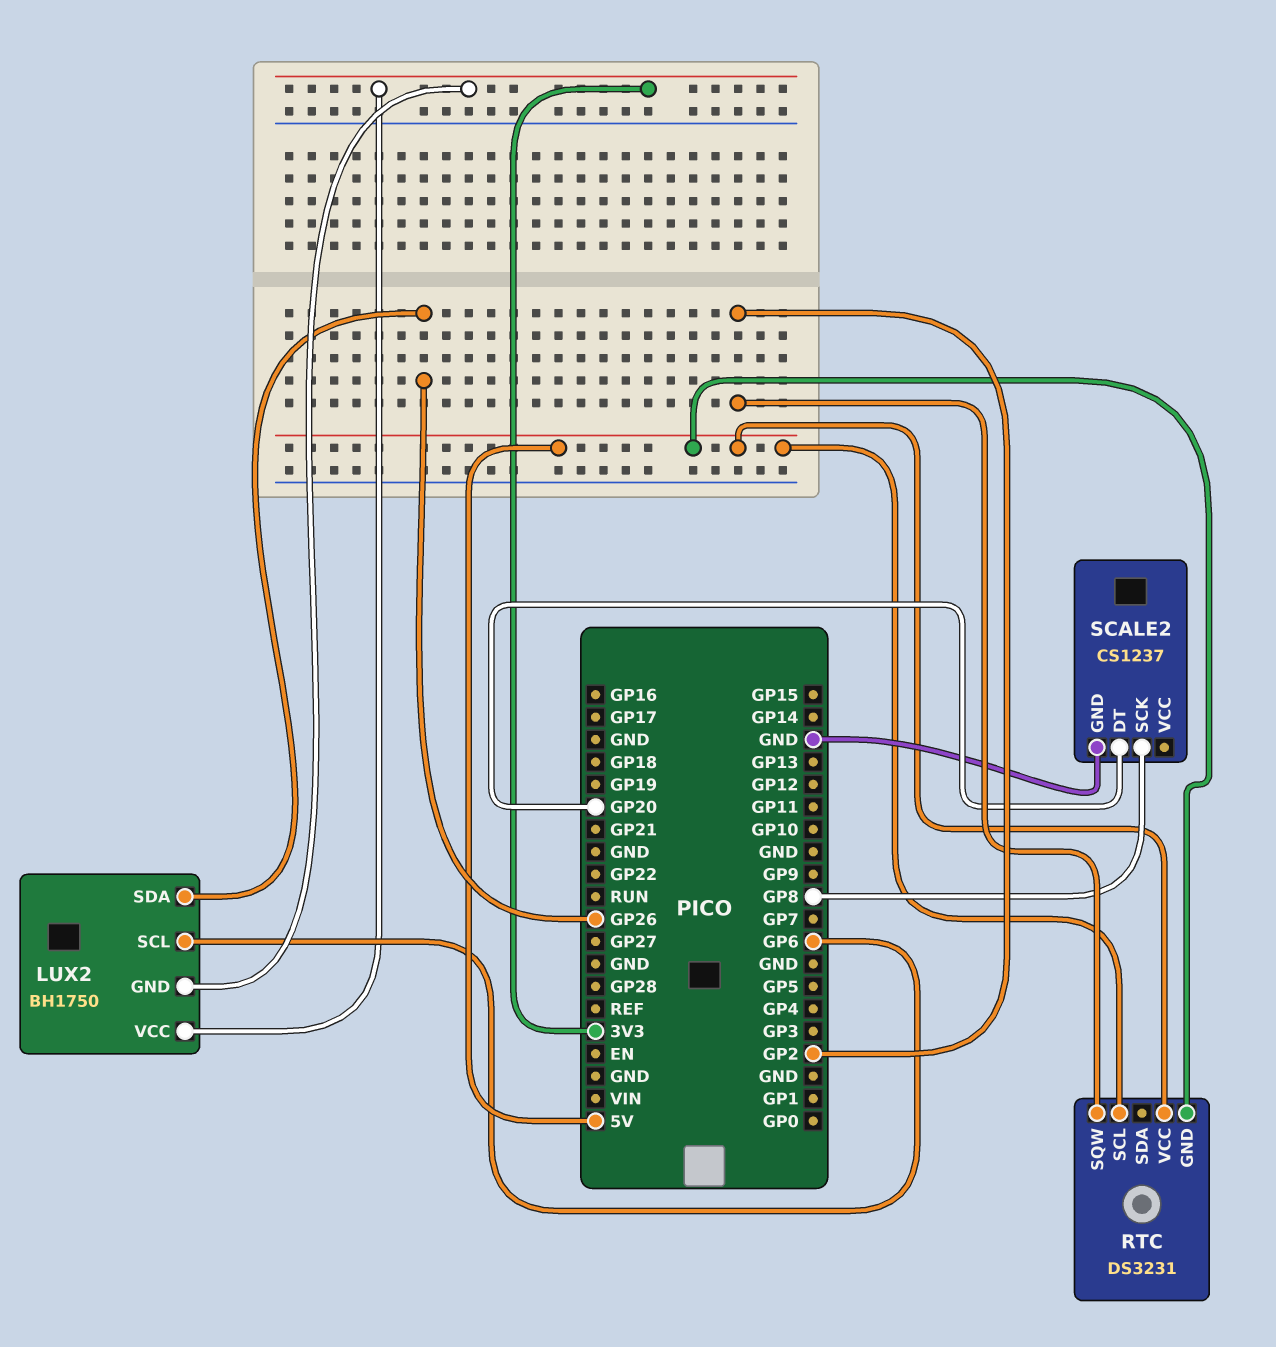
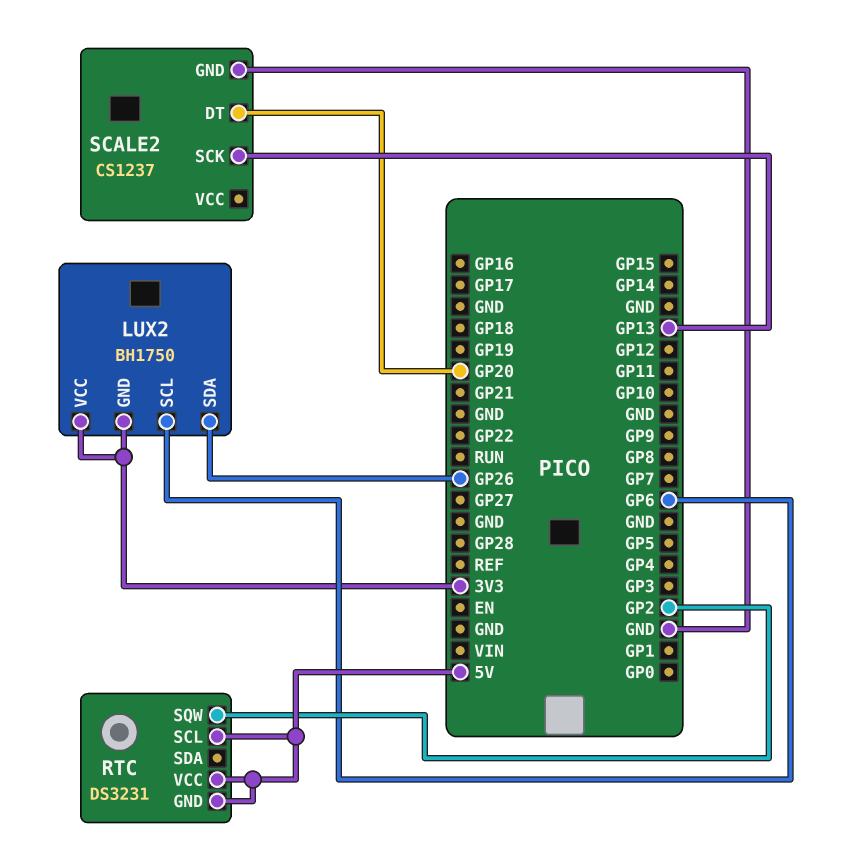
SCALE2 pin SCK: GP8 -> GP13

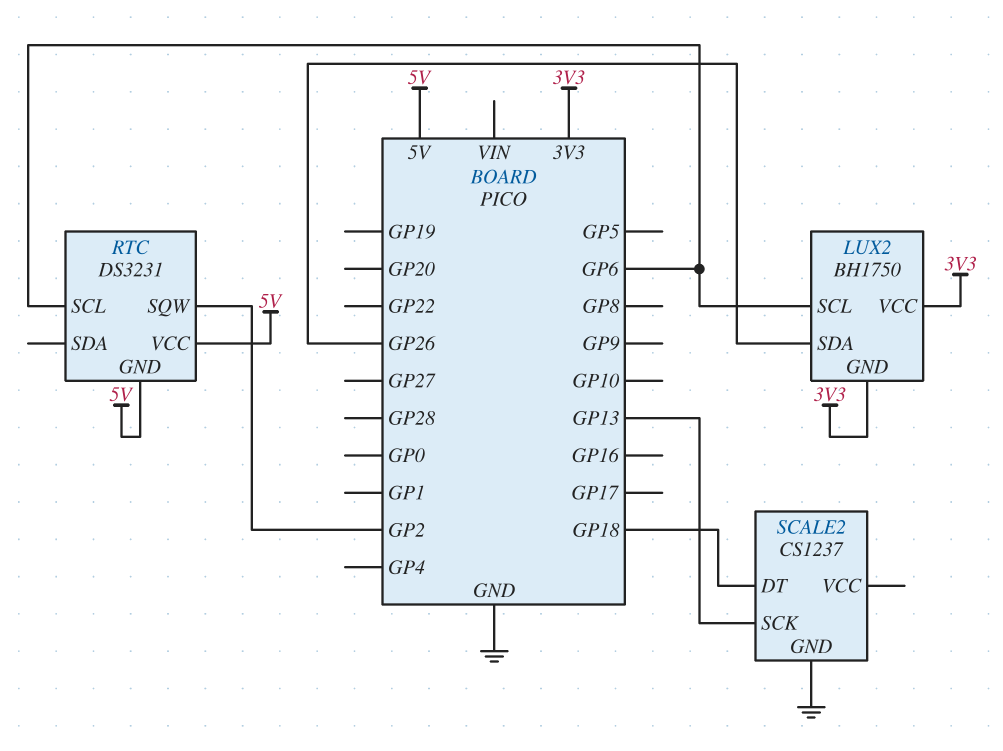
RTC pin SCL: 5V -> GP6
SCALE2 pin DT: GP20 -> GP18

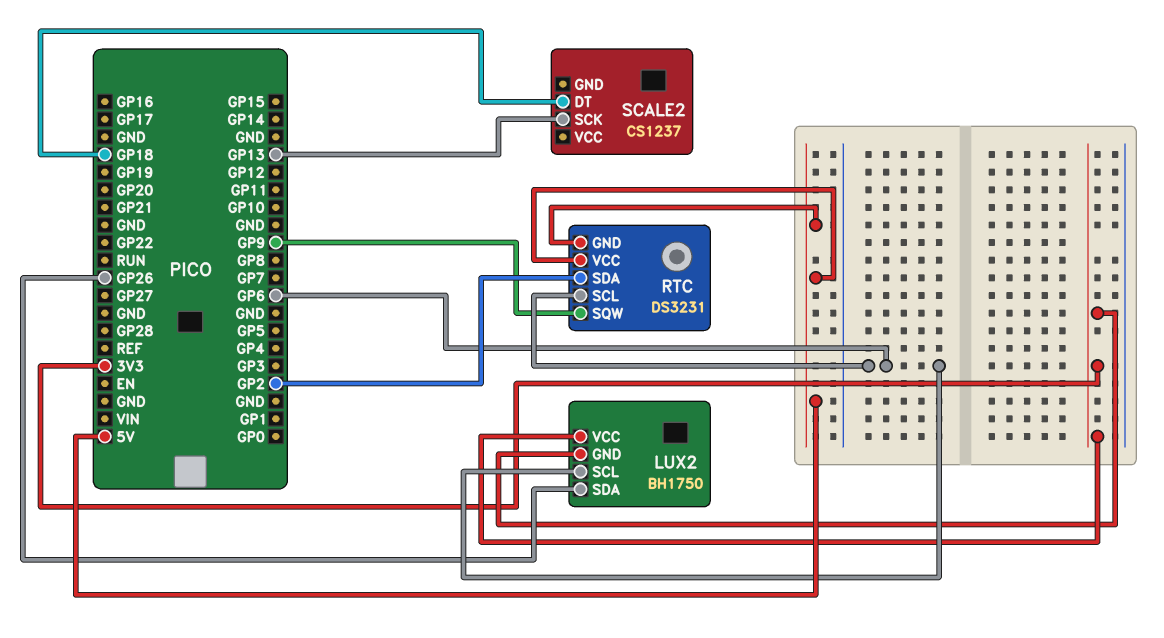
RTC pin SDA: none -> GP2
RTC pin SQW: GP2 -> GP9
SCALE2 pin GND: GND -> none

